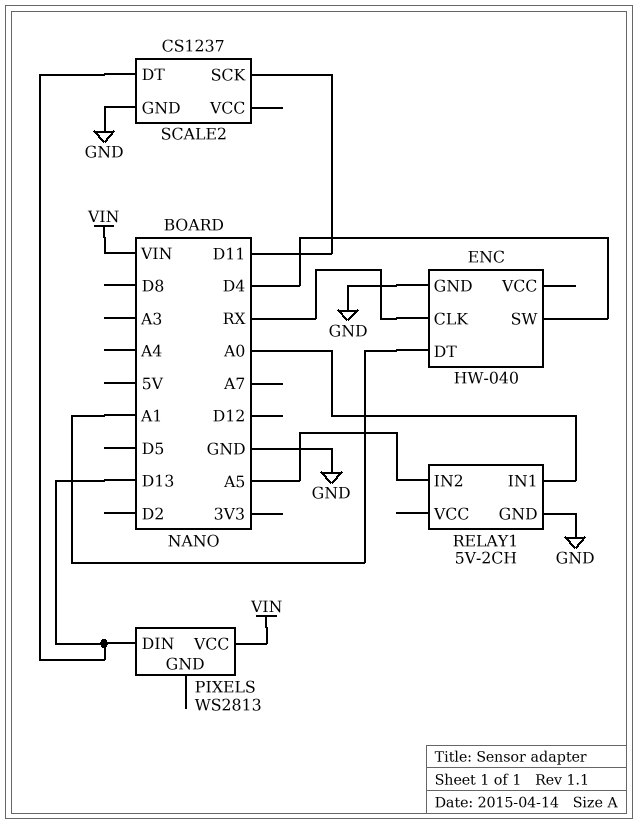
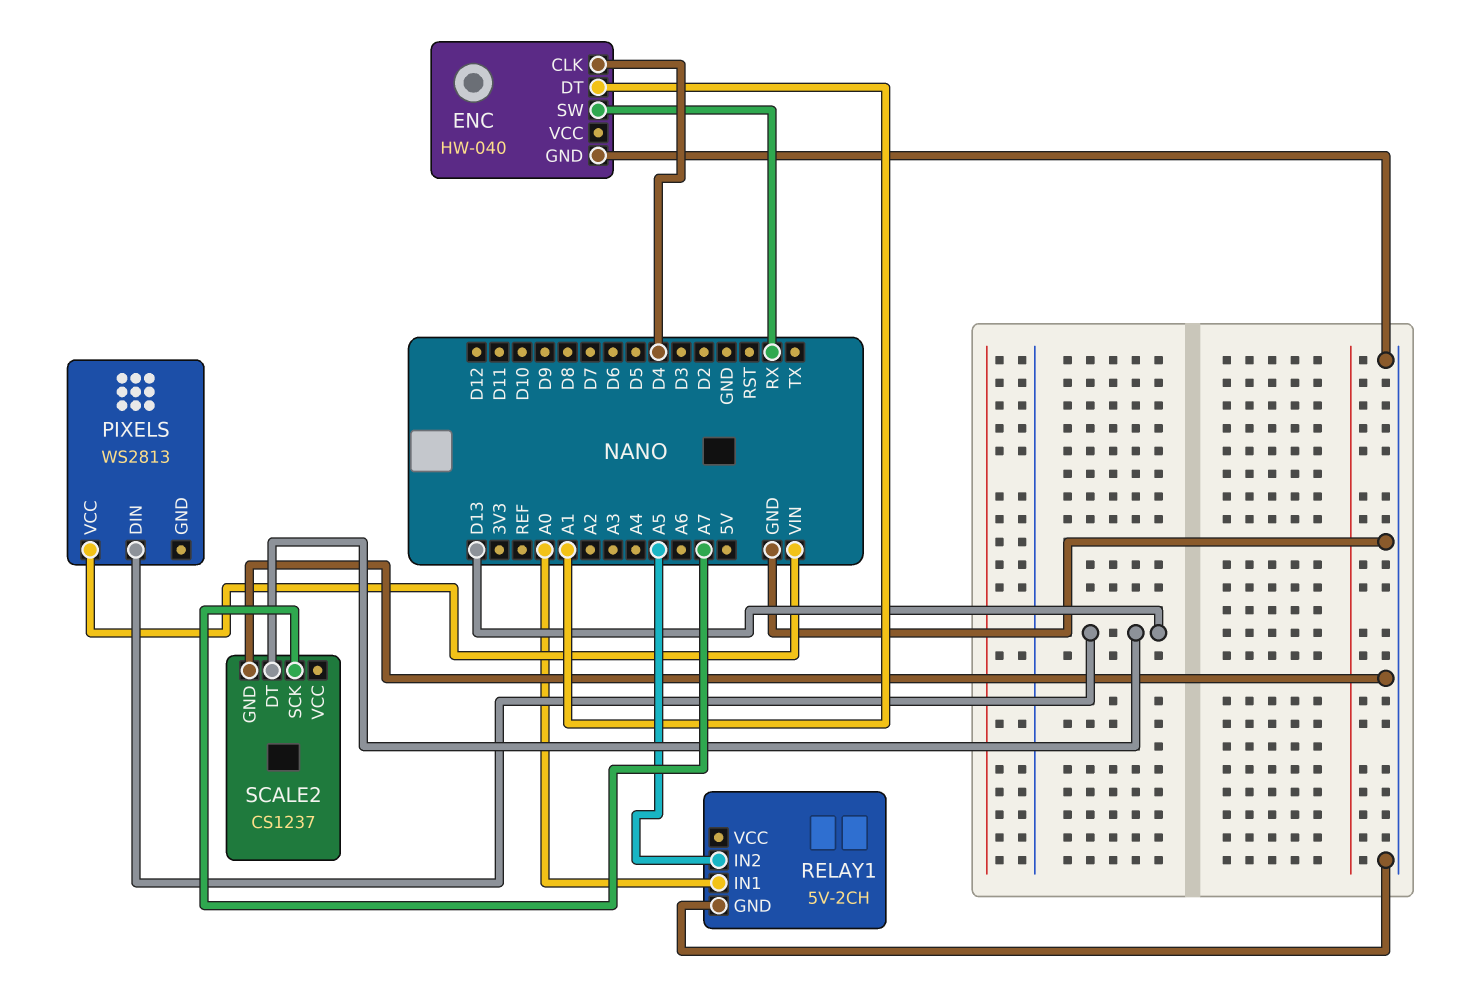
ENC pin CLK: RX -> D4
ENC pin SW: D4 -> RX
SCALE2 pin SCK: D11 -> A7

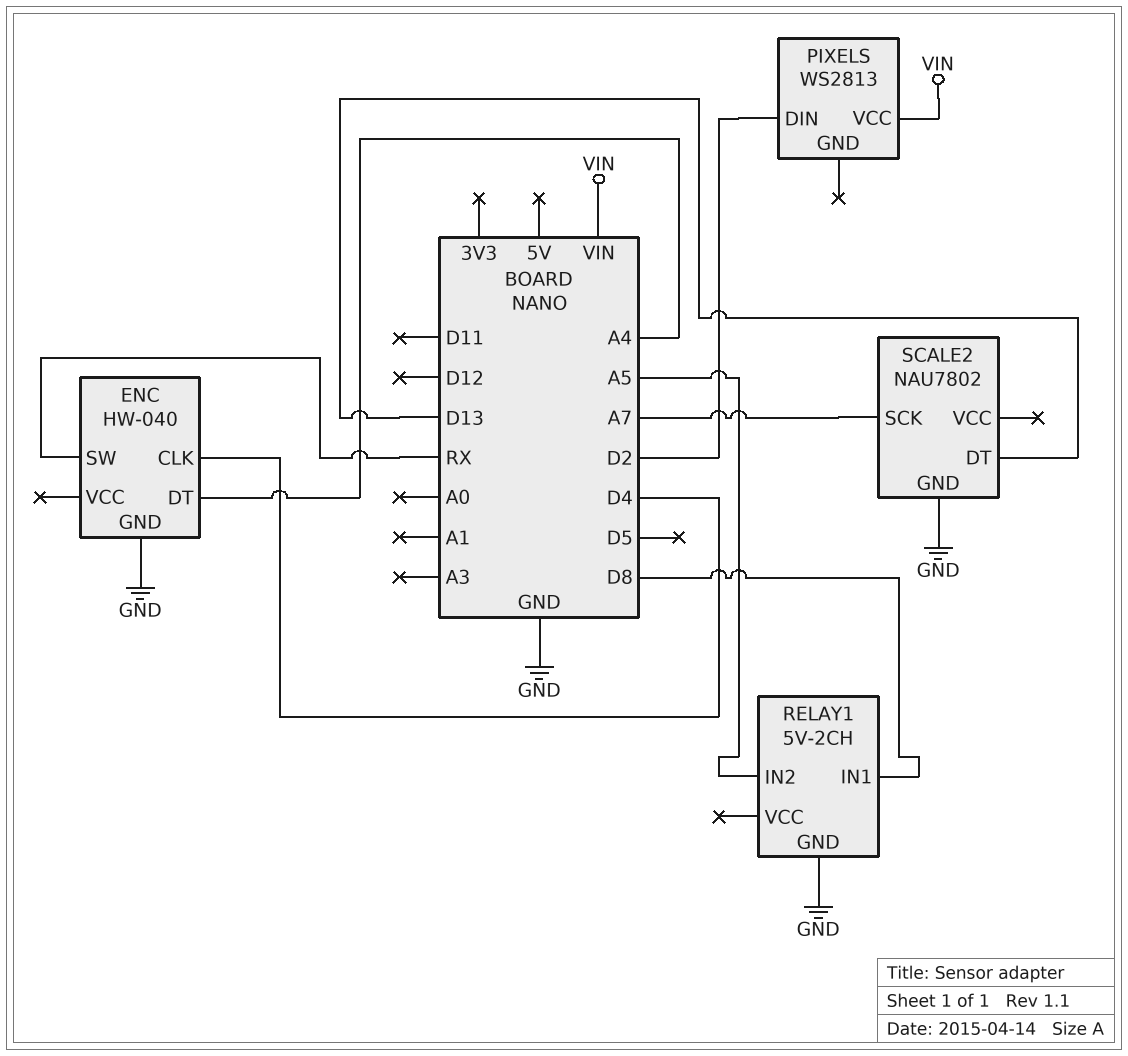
ENC pin DT: A1 -> A4
PIXELS pin DIN: D13 -> D2
RELAY1 pin IN1: A0 -> D8
SCALE2: CS1237 -> NAU7802

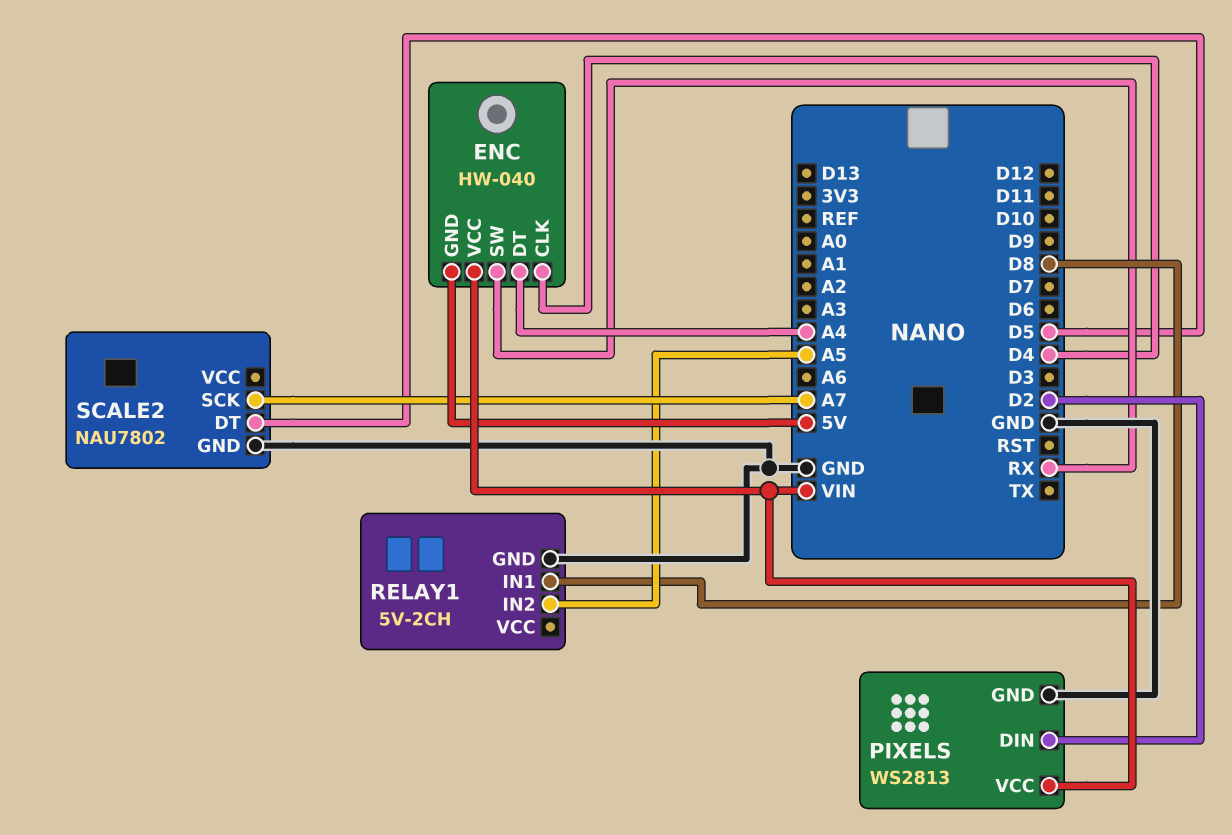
ENC pin GND: GND -> 5V
ENC pin VCC: none -> VIN
PIXELS pin GND: none -> GND
SCALE2 pin DT: D13 -> D5

